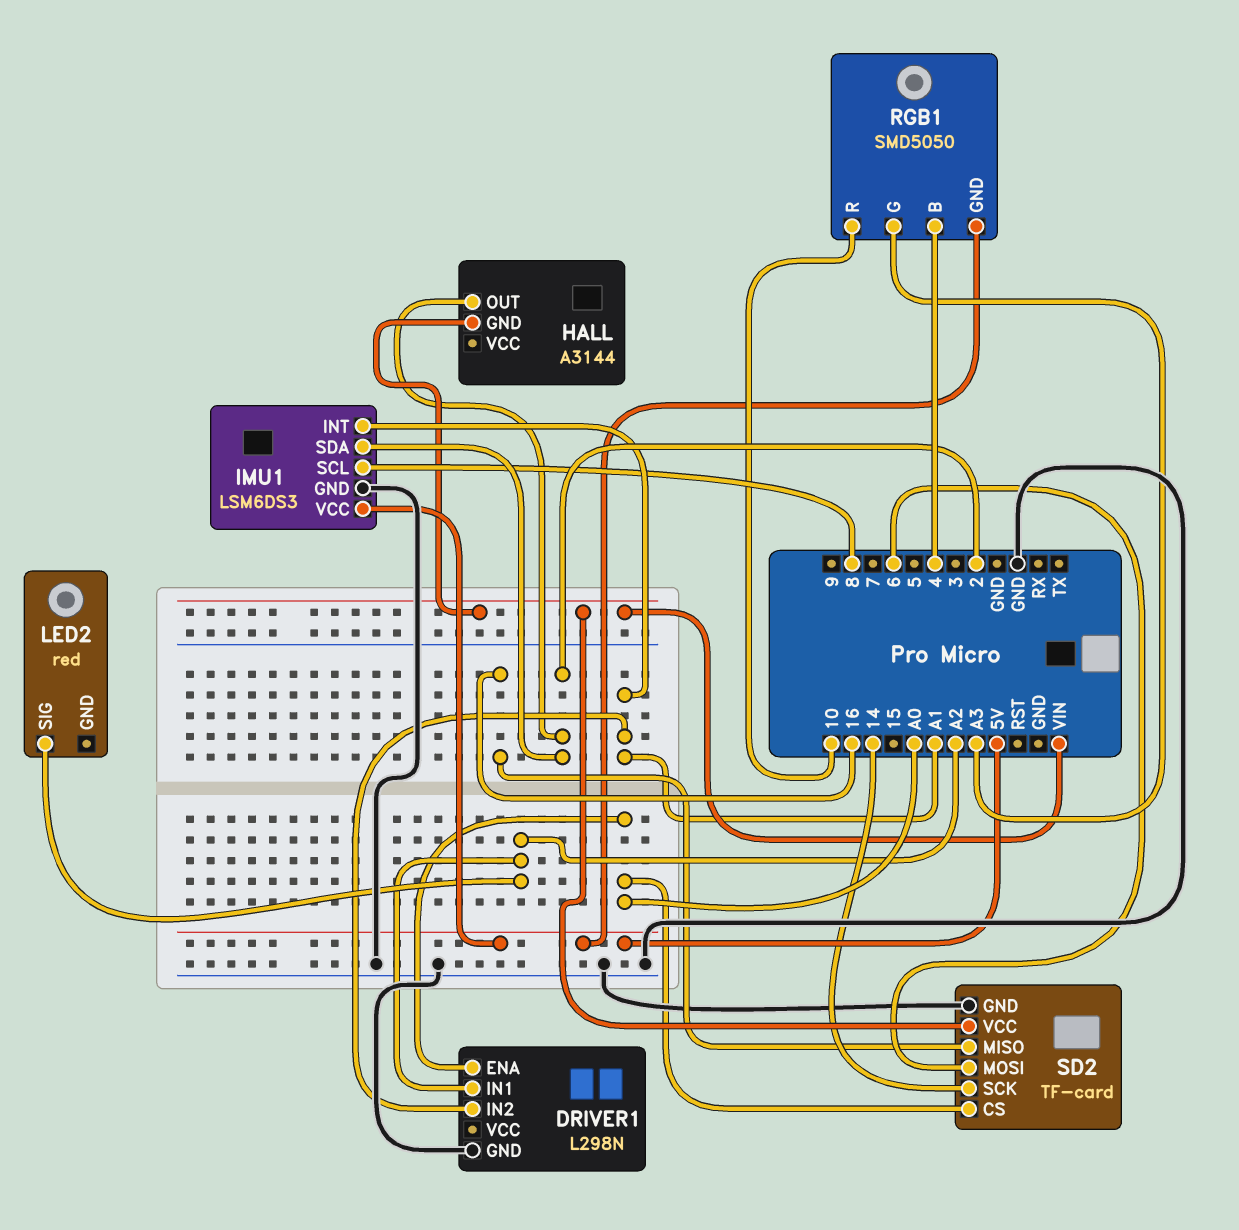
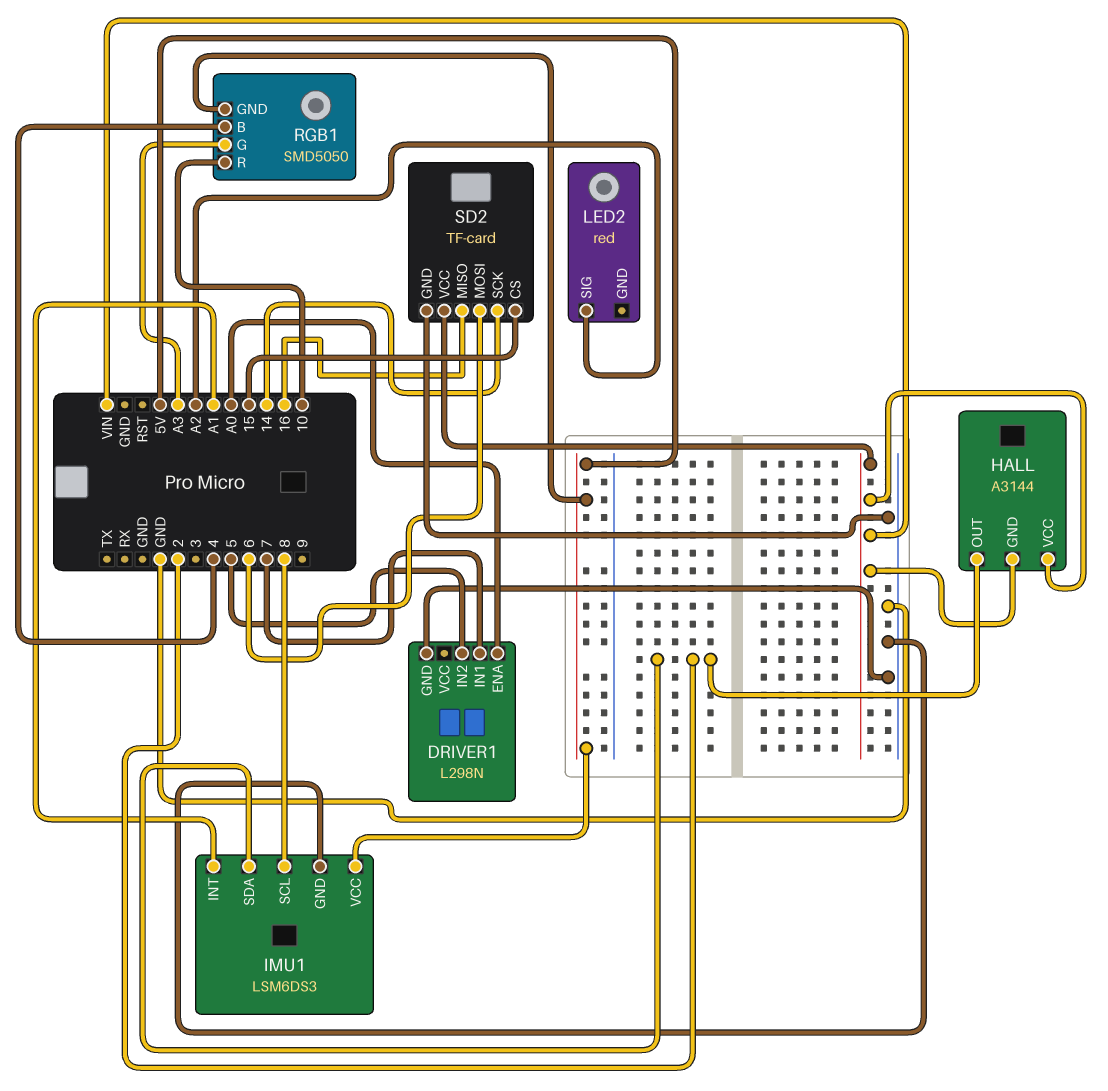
DRIVER1 pin IN1: A2 -> 7
DRIVER1 pin IN2: A1 -> 5
HALL pin VCC: none -> VIN
SD2 pin CS: A0 -> 15

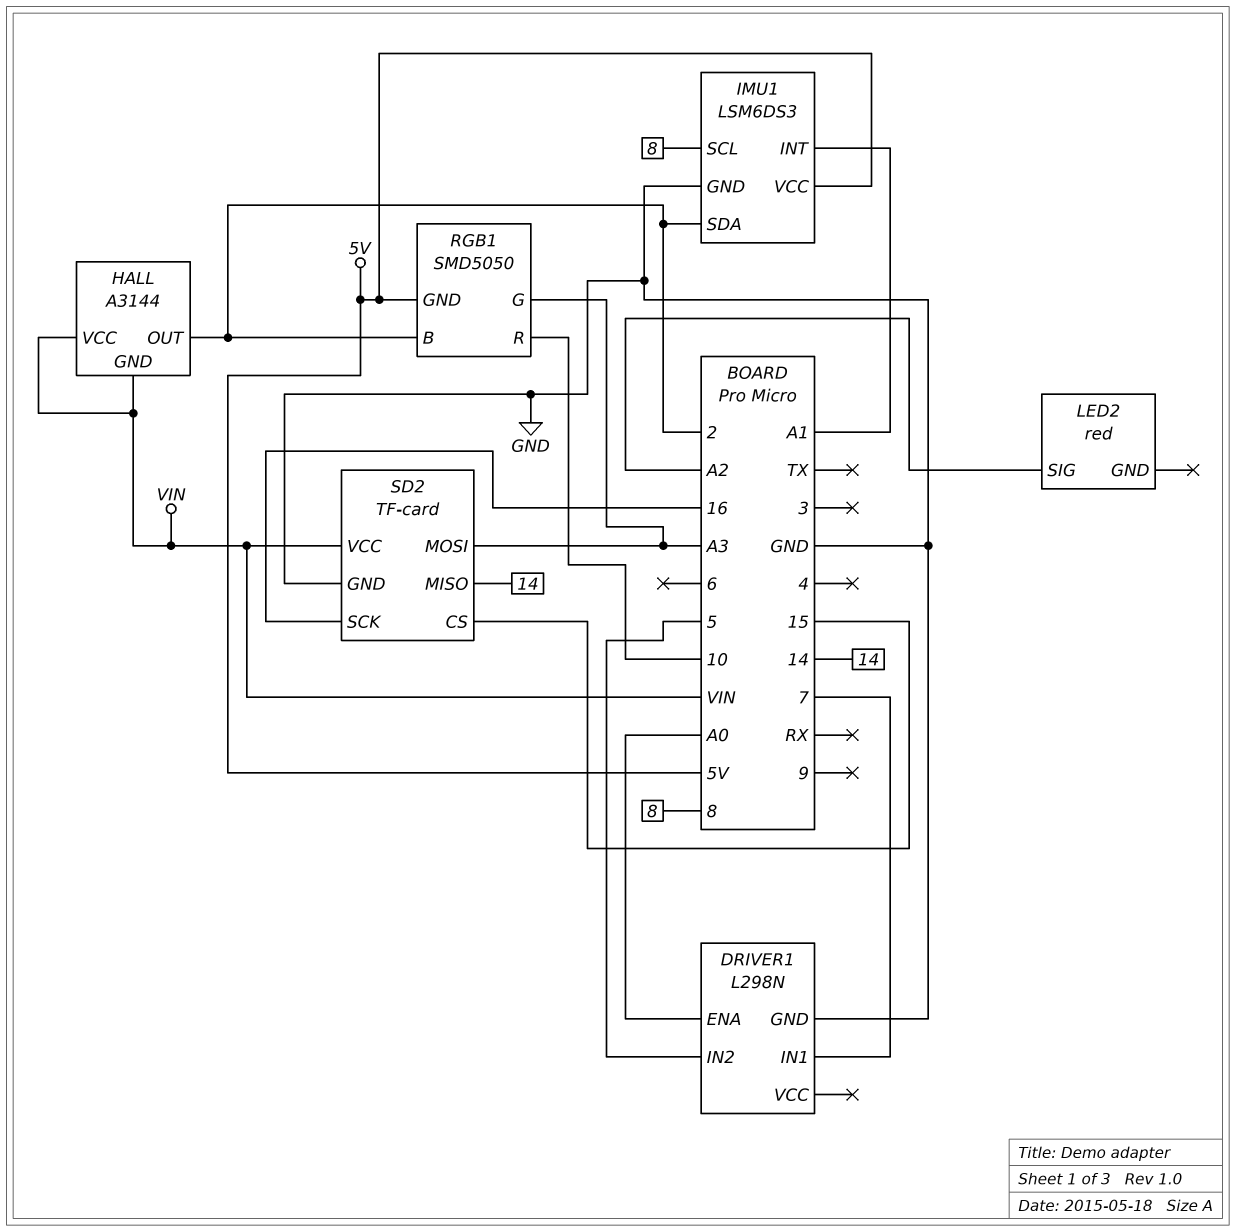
RGB1 pin B: 4 -> 2
SD2 pin MISO: 16 -> 14
SD2 pin MOSI: 6 -> A3
SD2 pin SCK: 14 -> 16

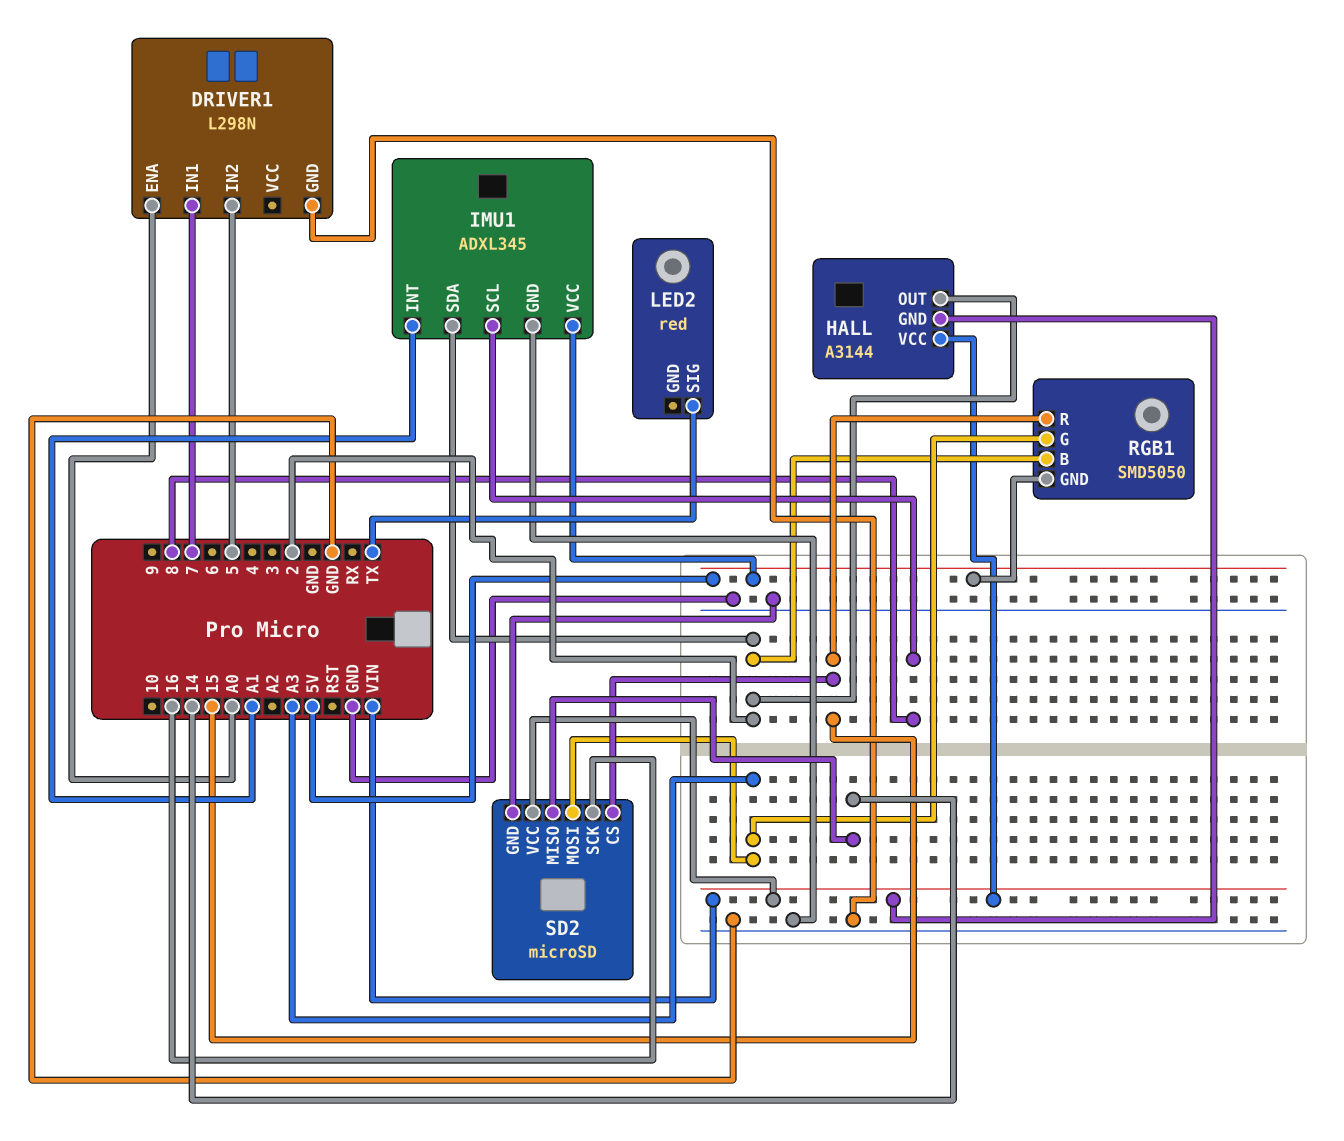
IMU1: LSM6DS3 -> ADXL345
LED2 pin SIG: A2 -> TX
RGB1 pin R: 10 -> 15
SD2: TF-card -> microSD

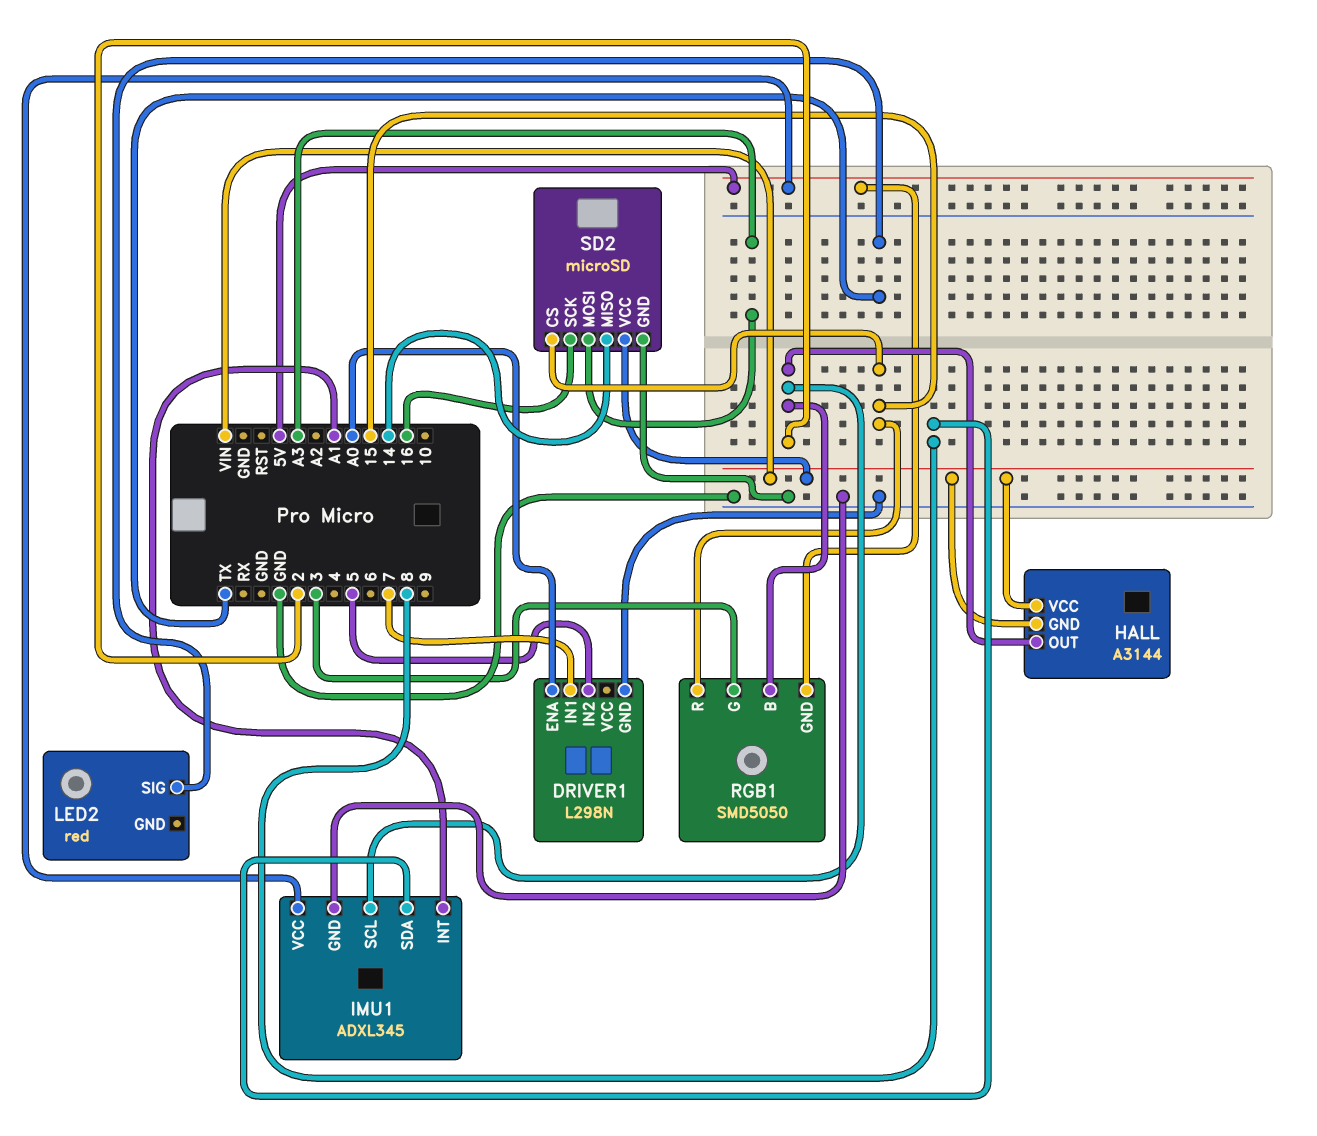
IMU1 pin SCL: 8 -> 2
IMU1 pin SDA: 2 -> 8
RGB1 pin G: A3 -> 3

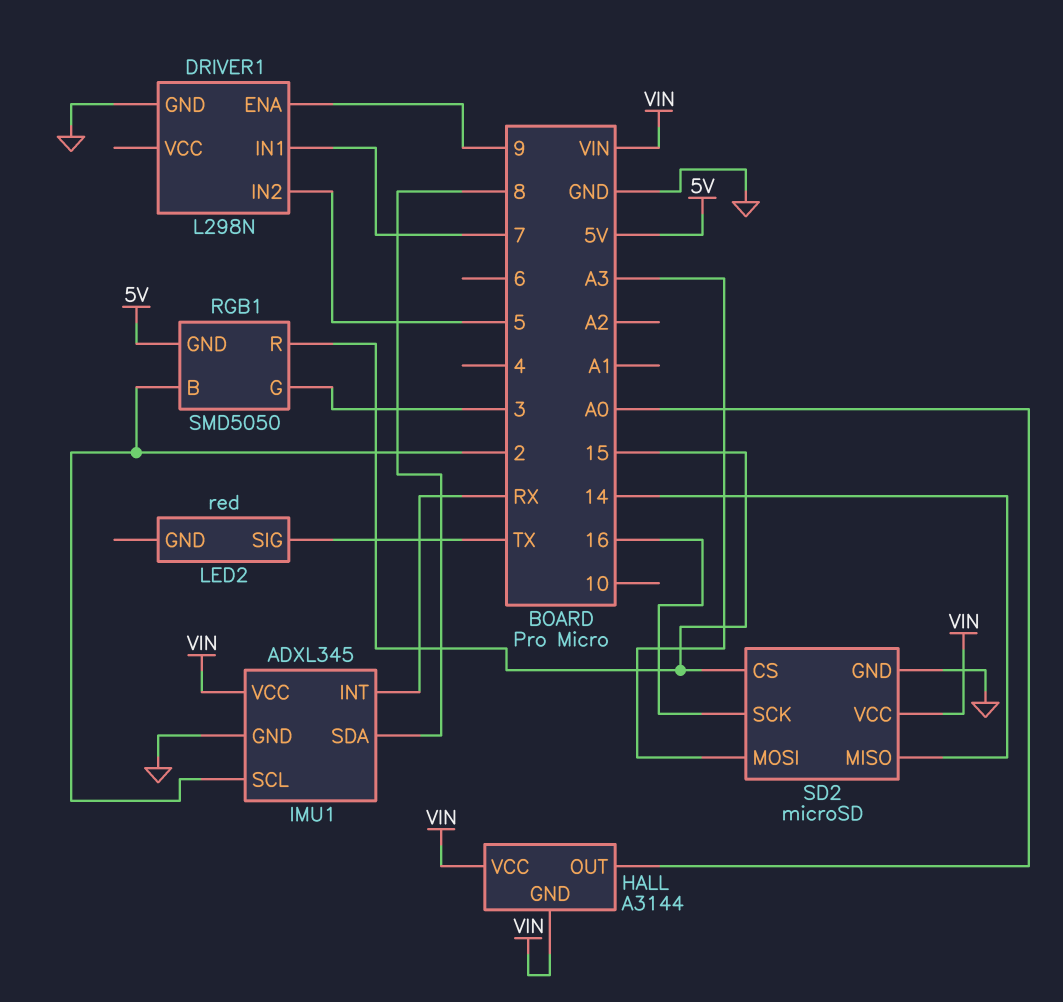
DRIVER1 pin ENA: A0 -> 9
HALL pin OUT: 2 -> A0
IMU1 pin INT: A1 -> RX
IMU1 pin VCC: 5V -> VIN

